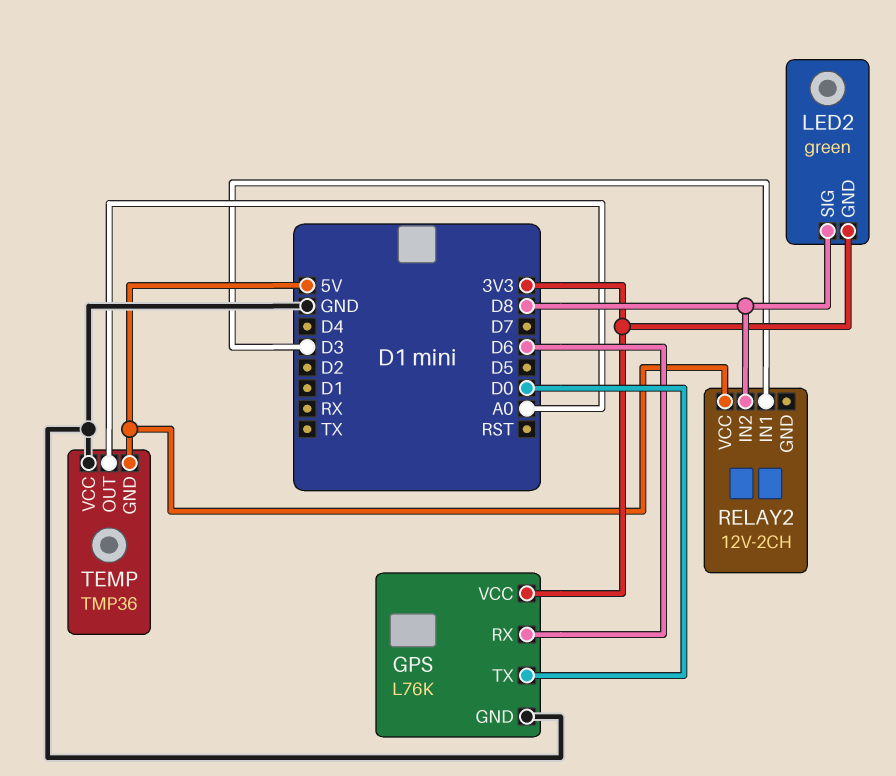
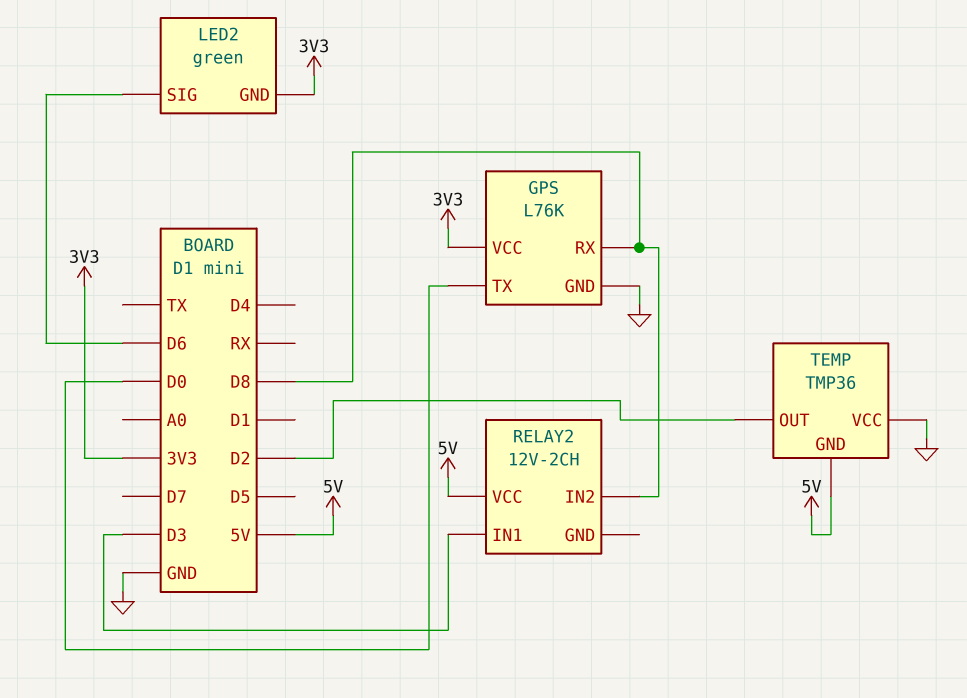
GPS pin RX: D6 -> D8
LED2 pin SIG: D8 -> D6
TEMP pin OUT: A0 -> D2

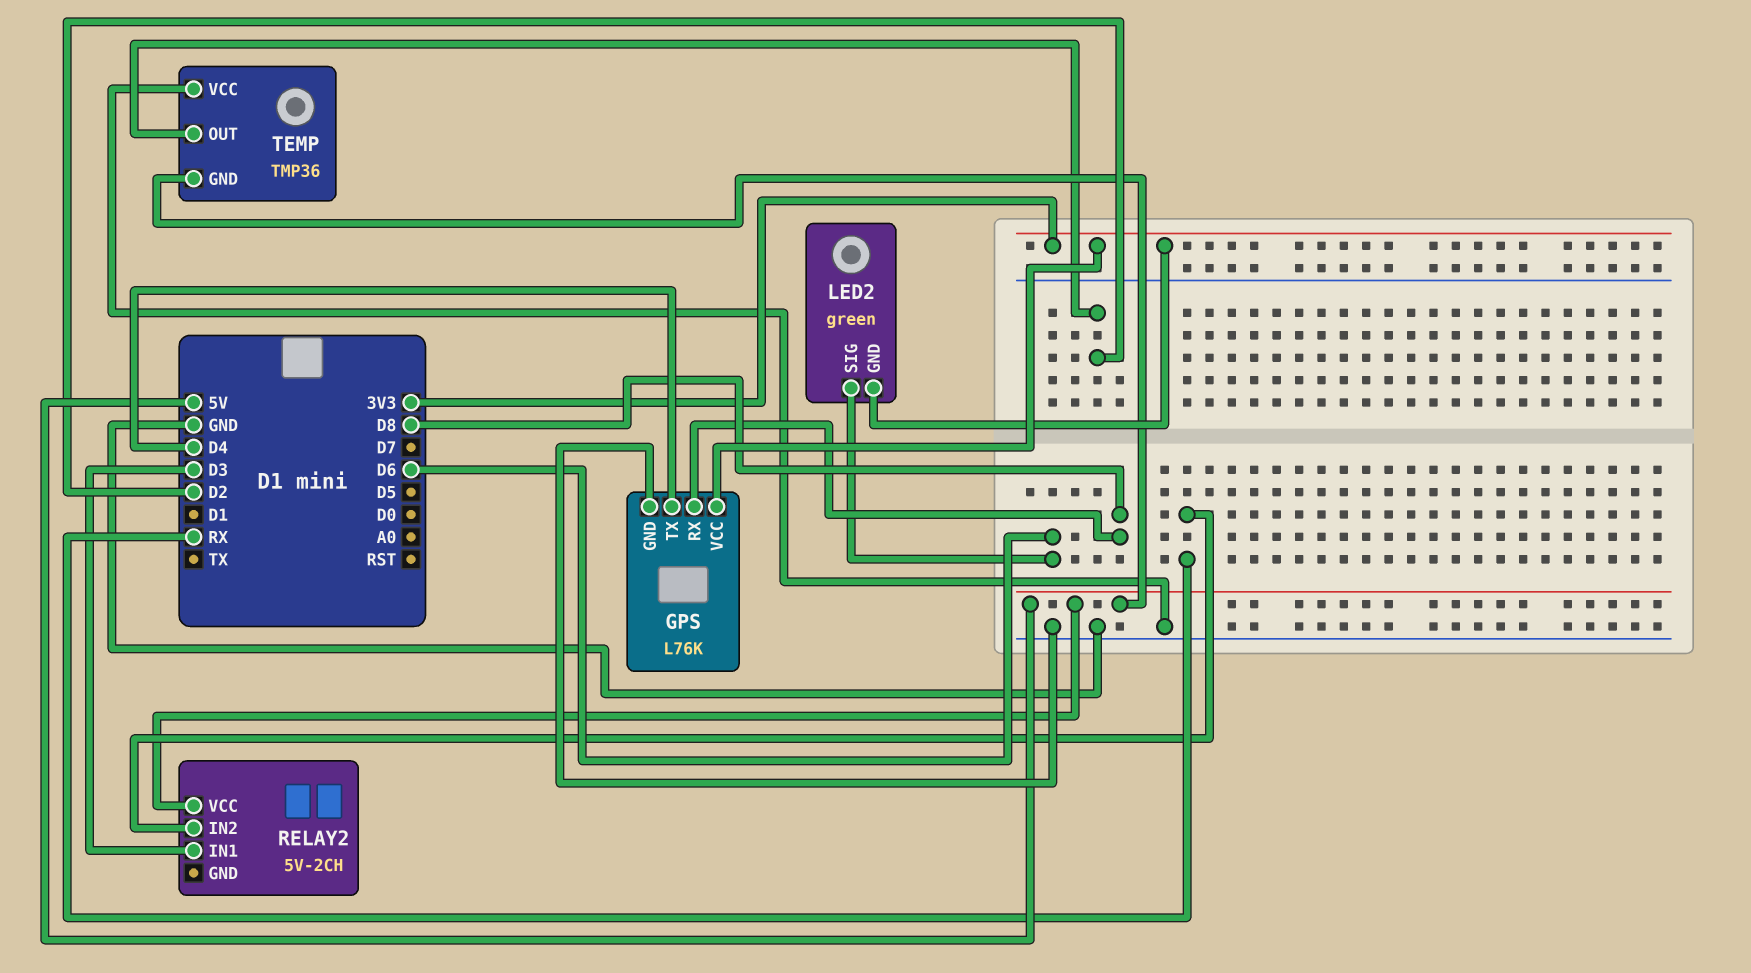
GPS pin TX: D0 -> D4
RELAY2: 12V-2CH -> 5V-2CH
RELAY2 pin IN2: D8 -> RX

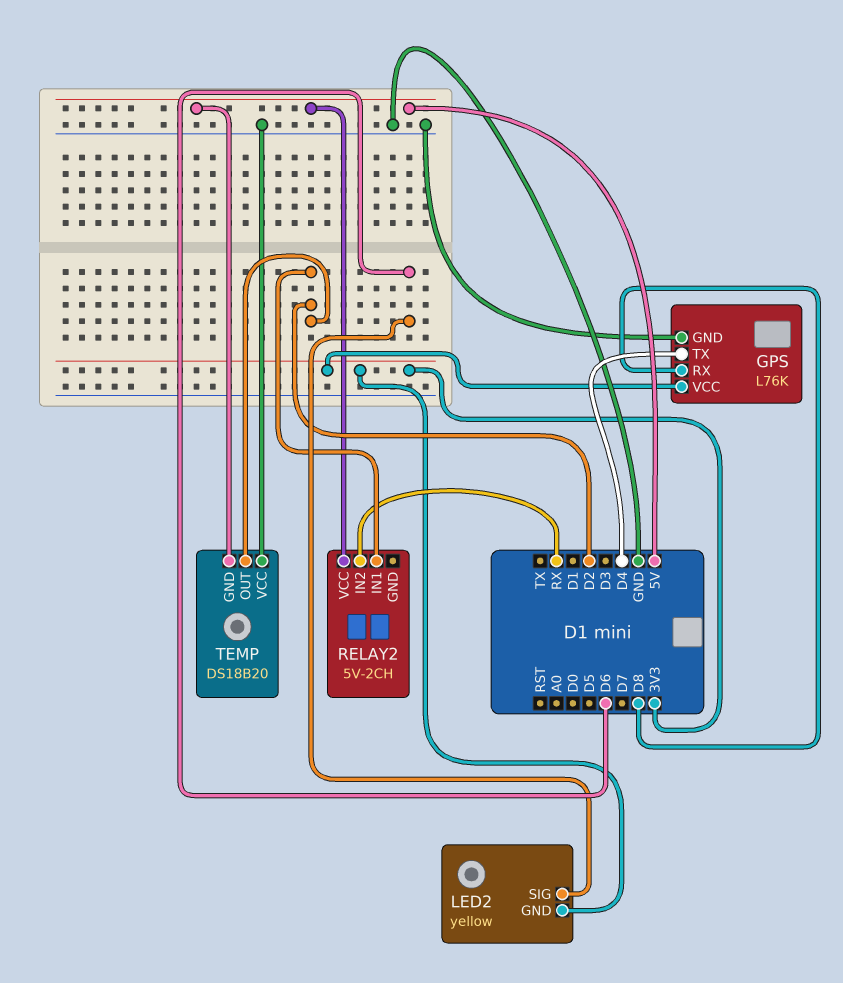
LED2: green -> yellow
RELAY2 pin IN1: D3 -> D2
TEMP: TMP36 -> DS18B20

